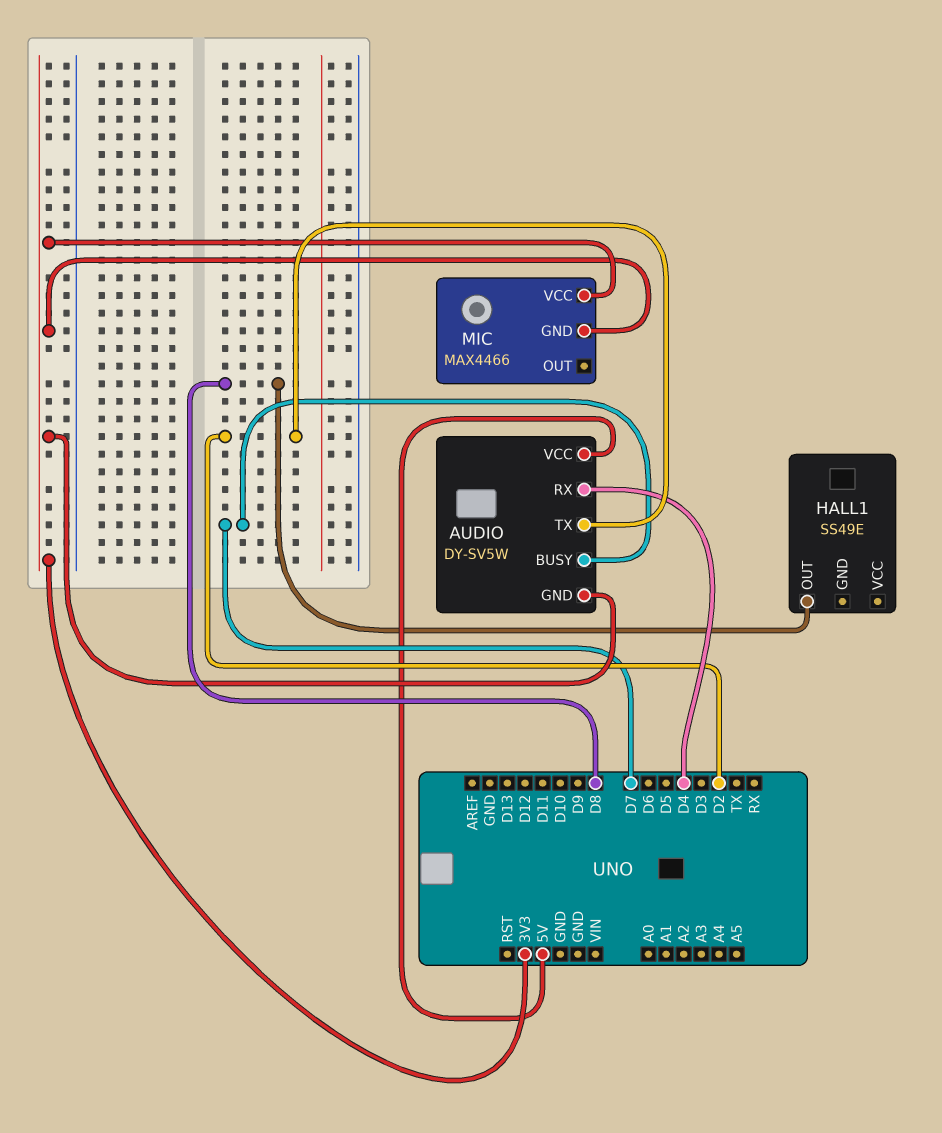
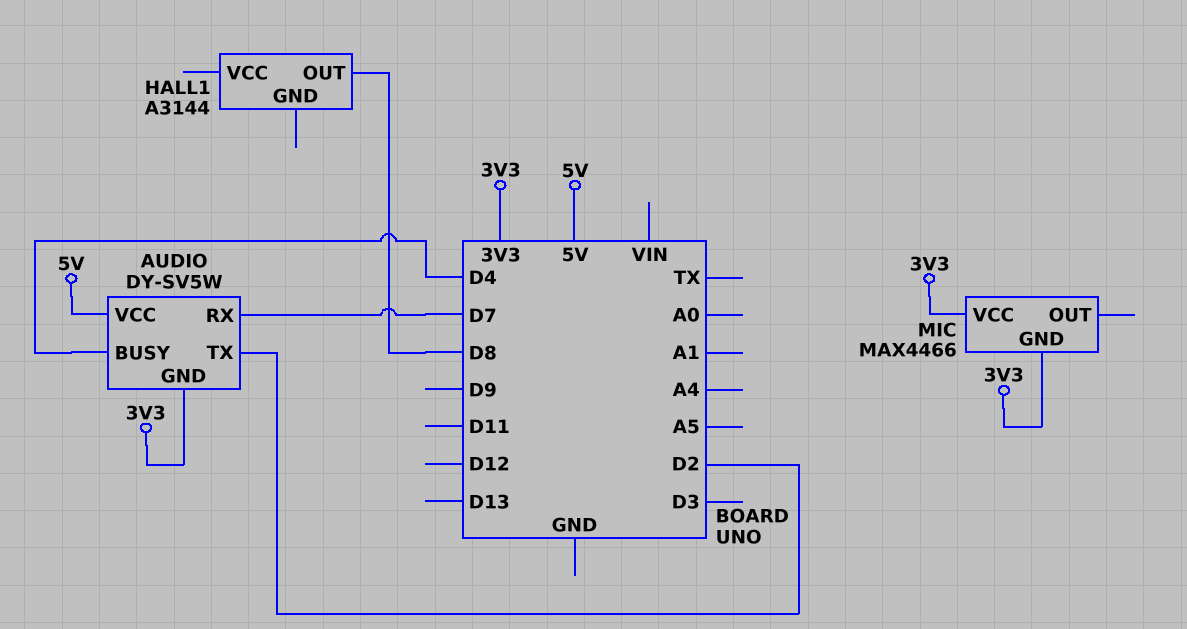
AUDIO pin BUSY: D7 -> D4
AUDIO pin RX: D4 -> D7
HALL1: SS49E -> A3144

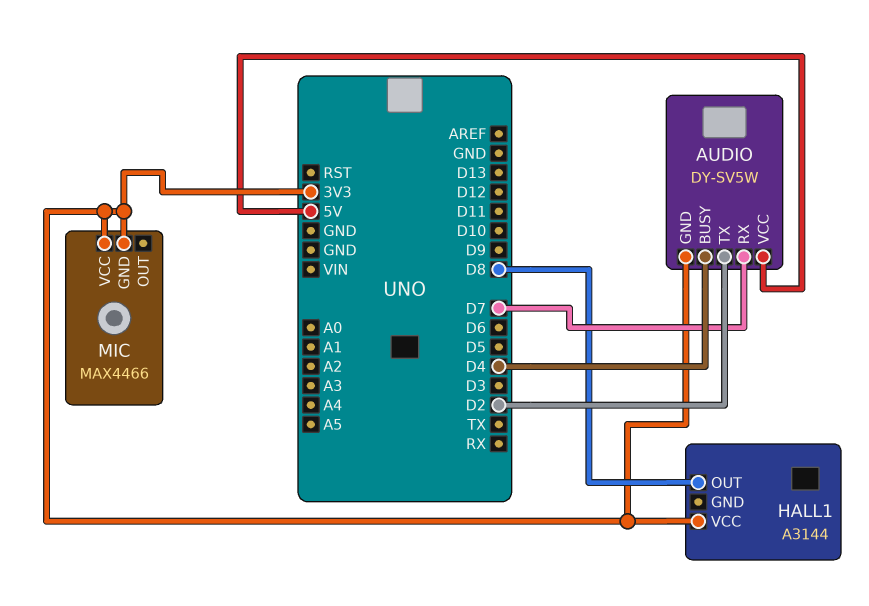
HALL1 pin VCC: none -> 3V3

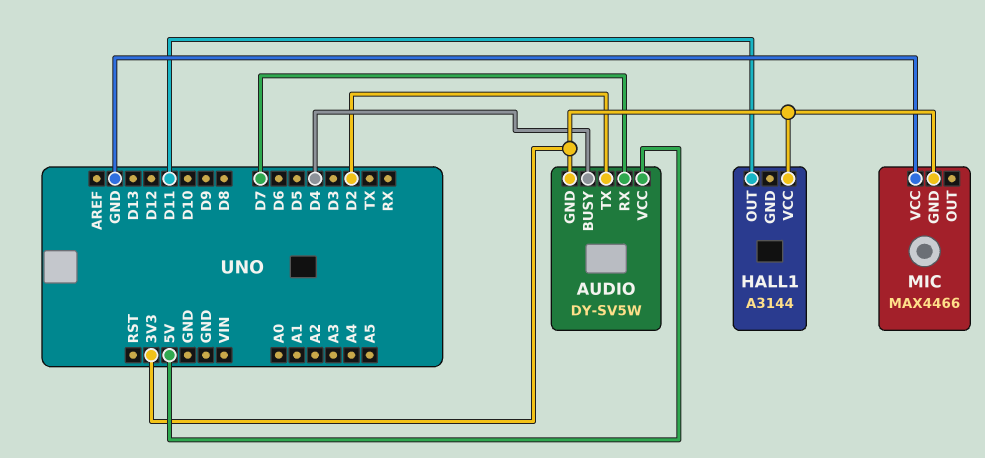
HALL1 pin OUT: D8 -> D11
MIC pin VCC: 3V3 -> GND

